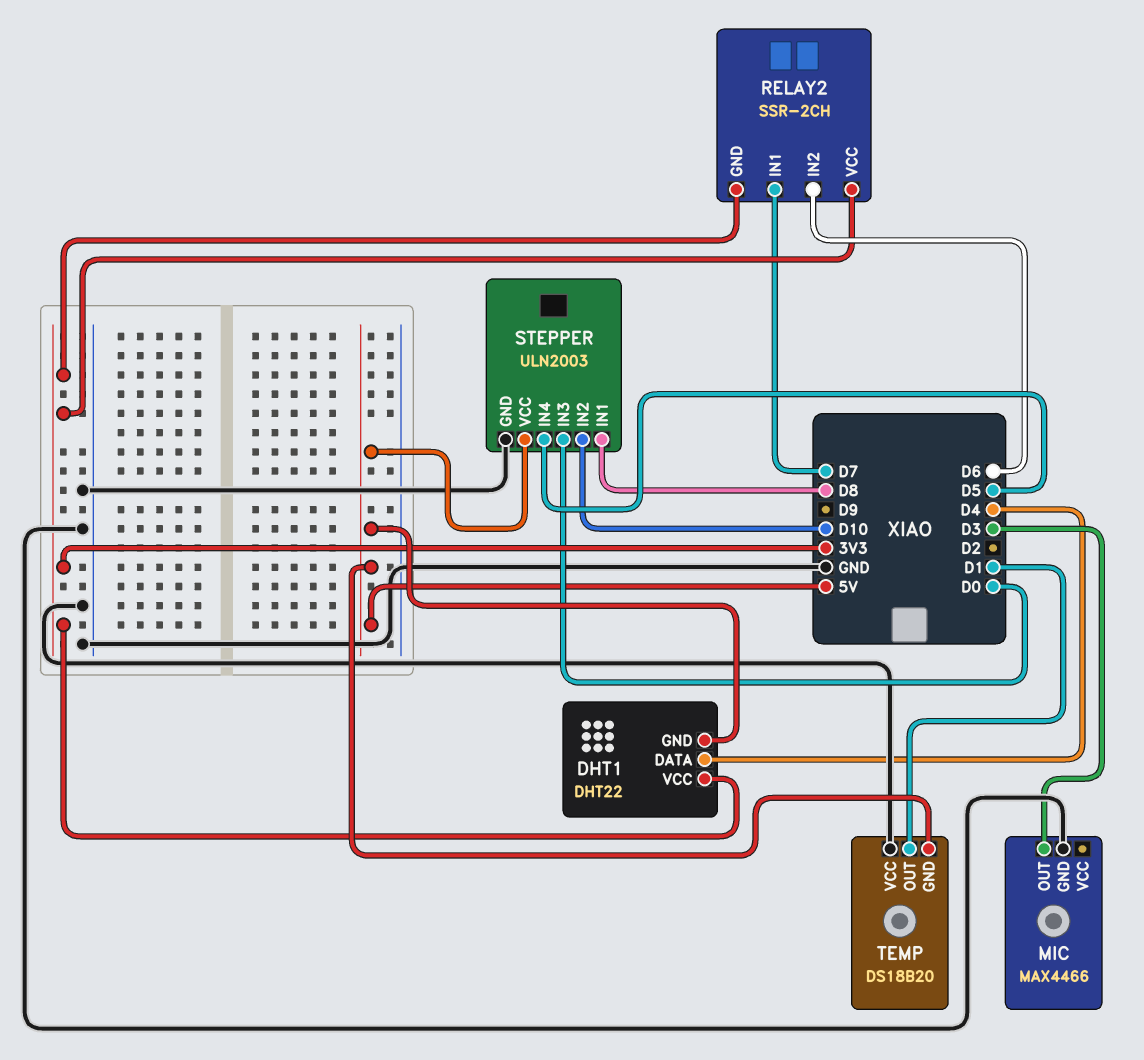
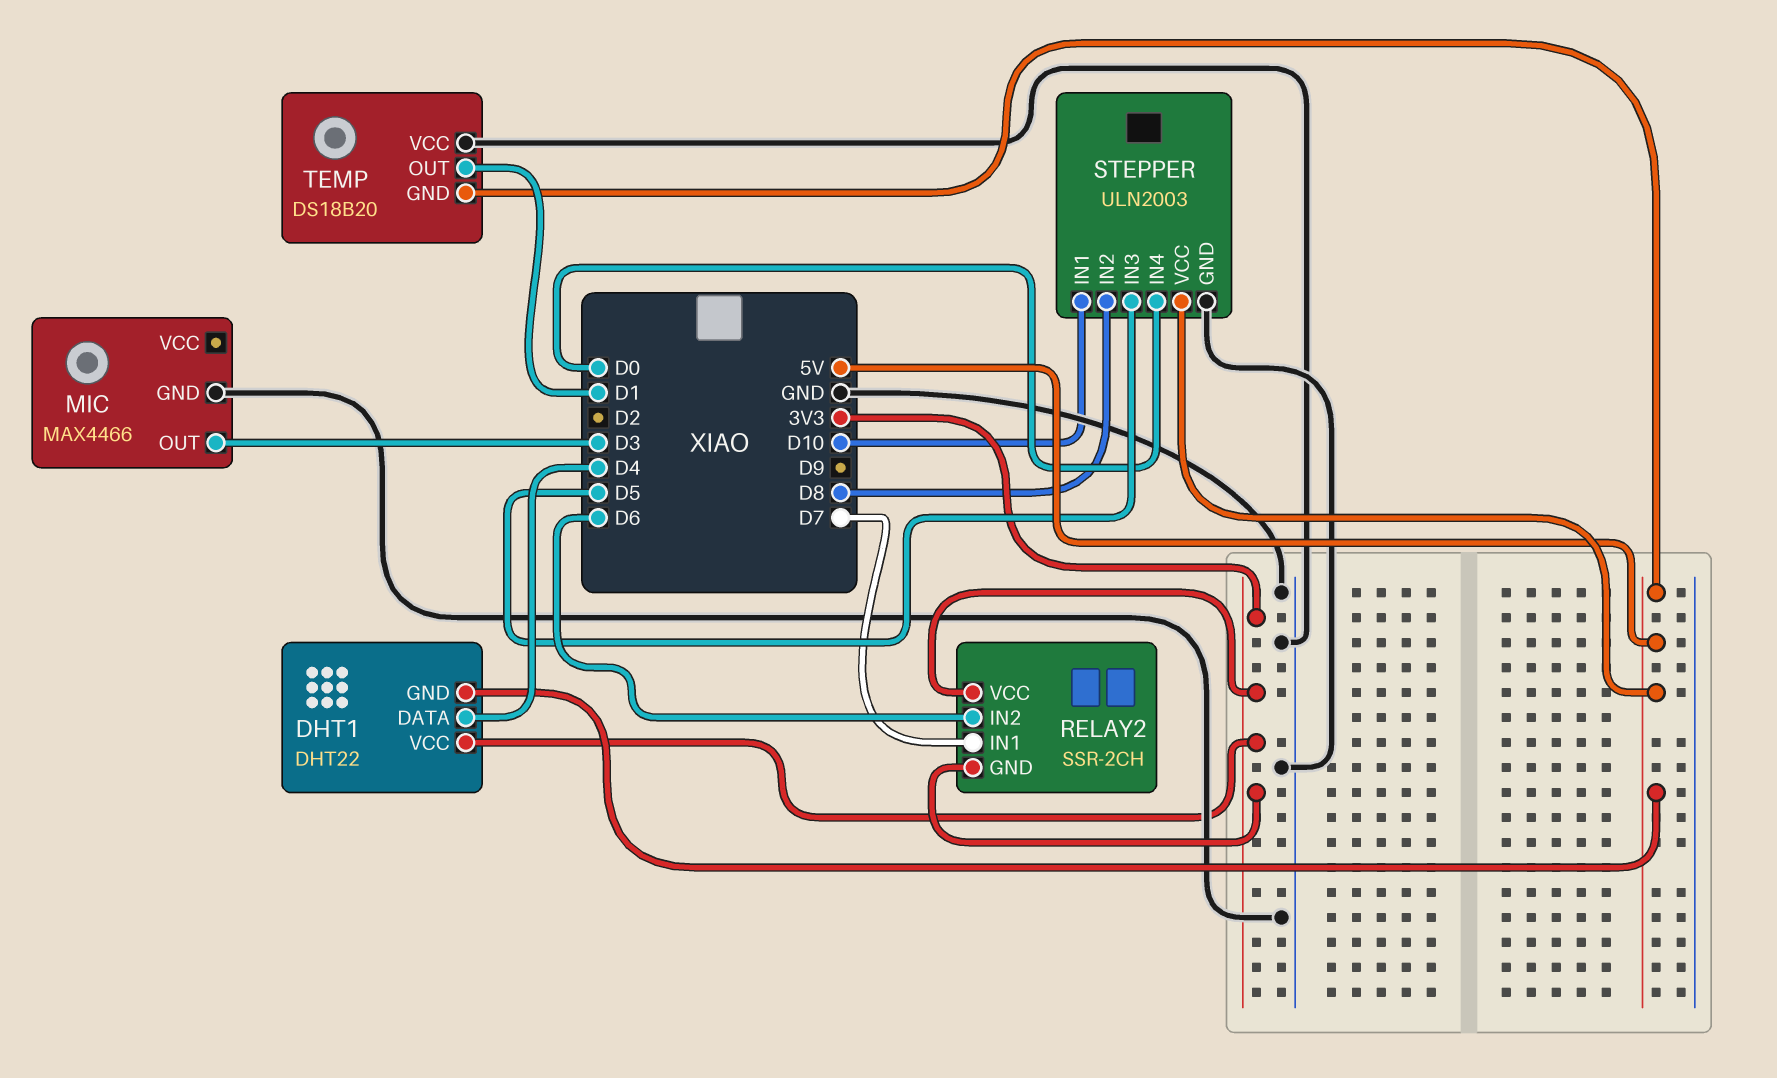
STEPPER pin IN1: D8 -> D10
STEPPER pin IN2: D10 -> D8
STEPPER pin IN3: D0 -> D5
STEPPER pin IN4: D5 -> D0

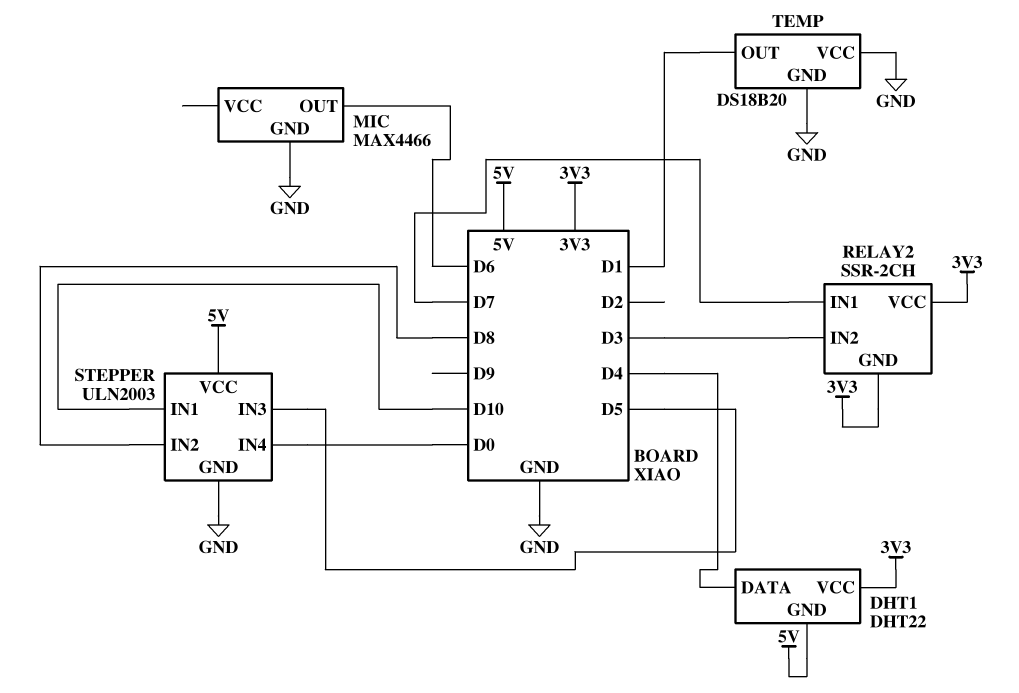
MIC pin OUT: D3 -> D6
RELAY2 pin IN2: D6 -> D3
TEMP pin GND: 5V -> GND

